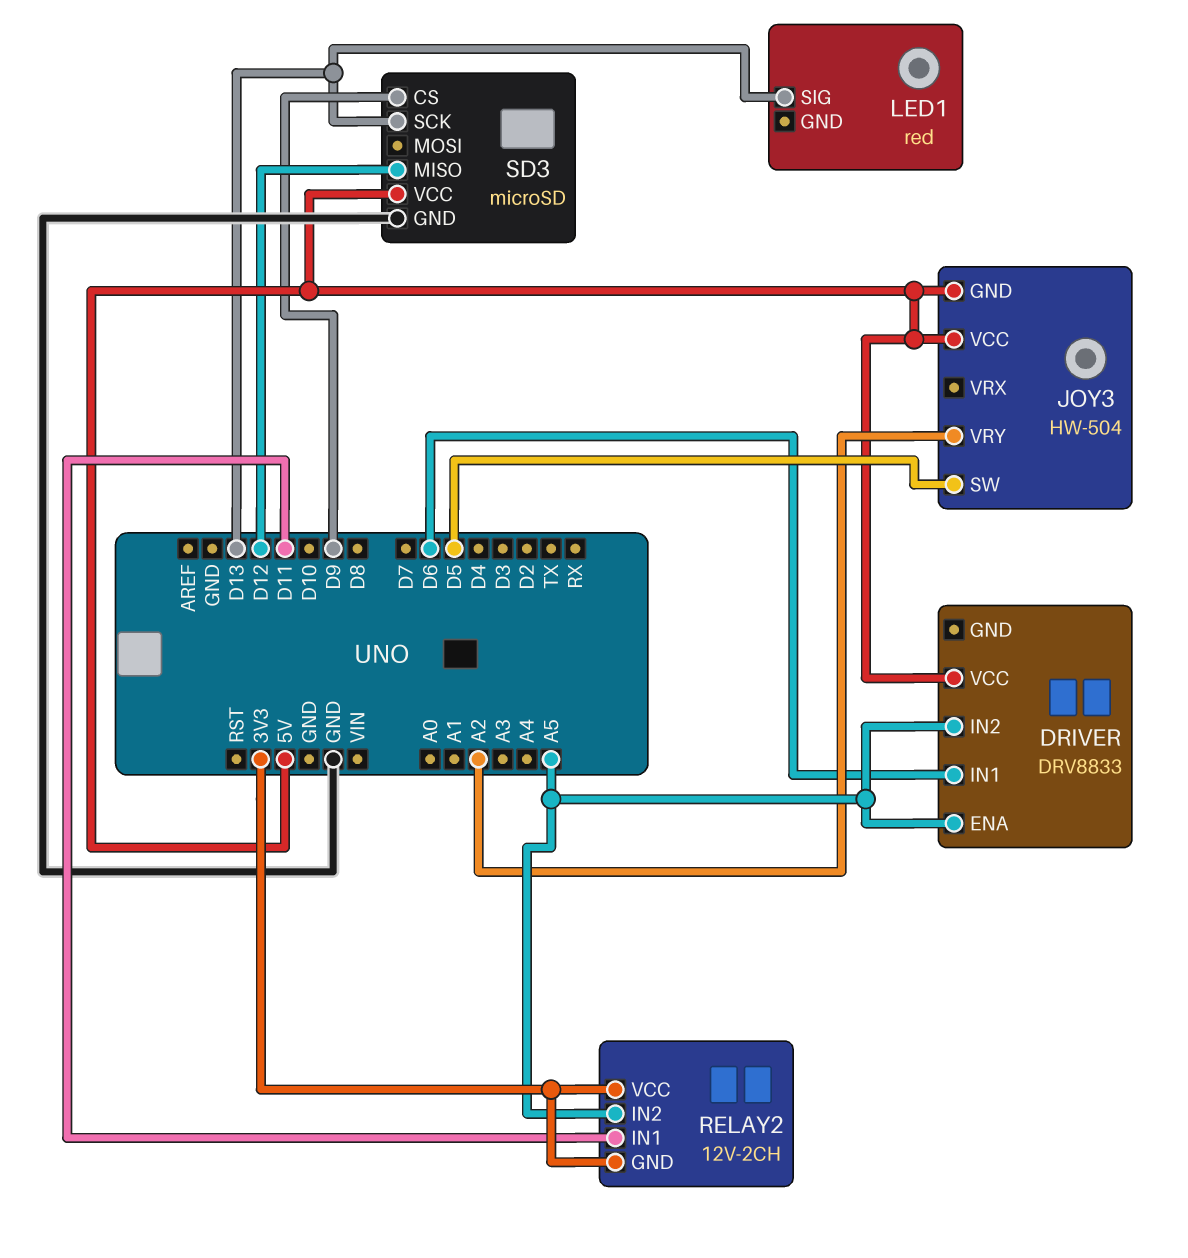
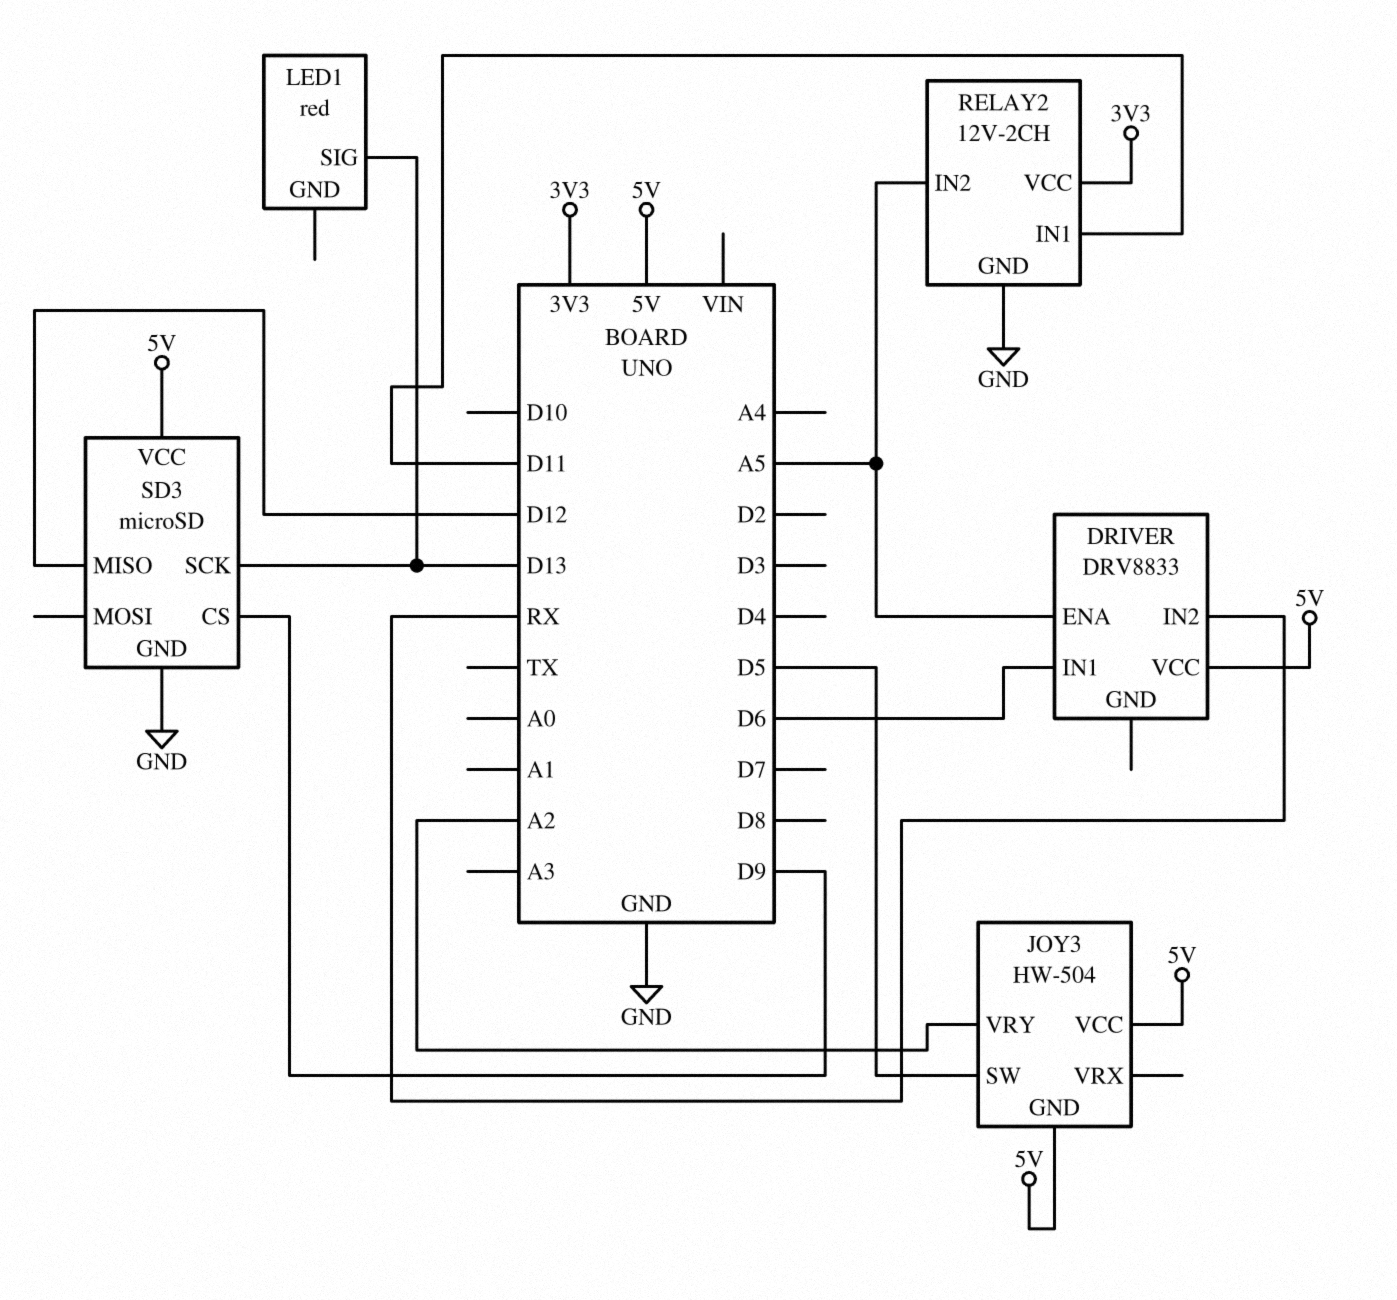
DRIVER pin IN2: A5 -> RX
RELAY2 pin GND: 3V3 -> GND

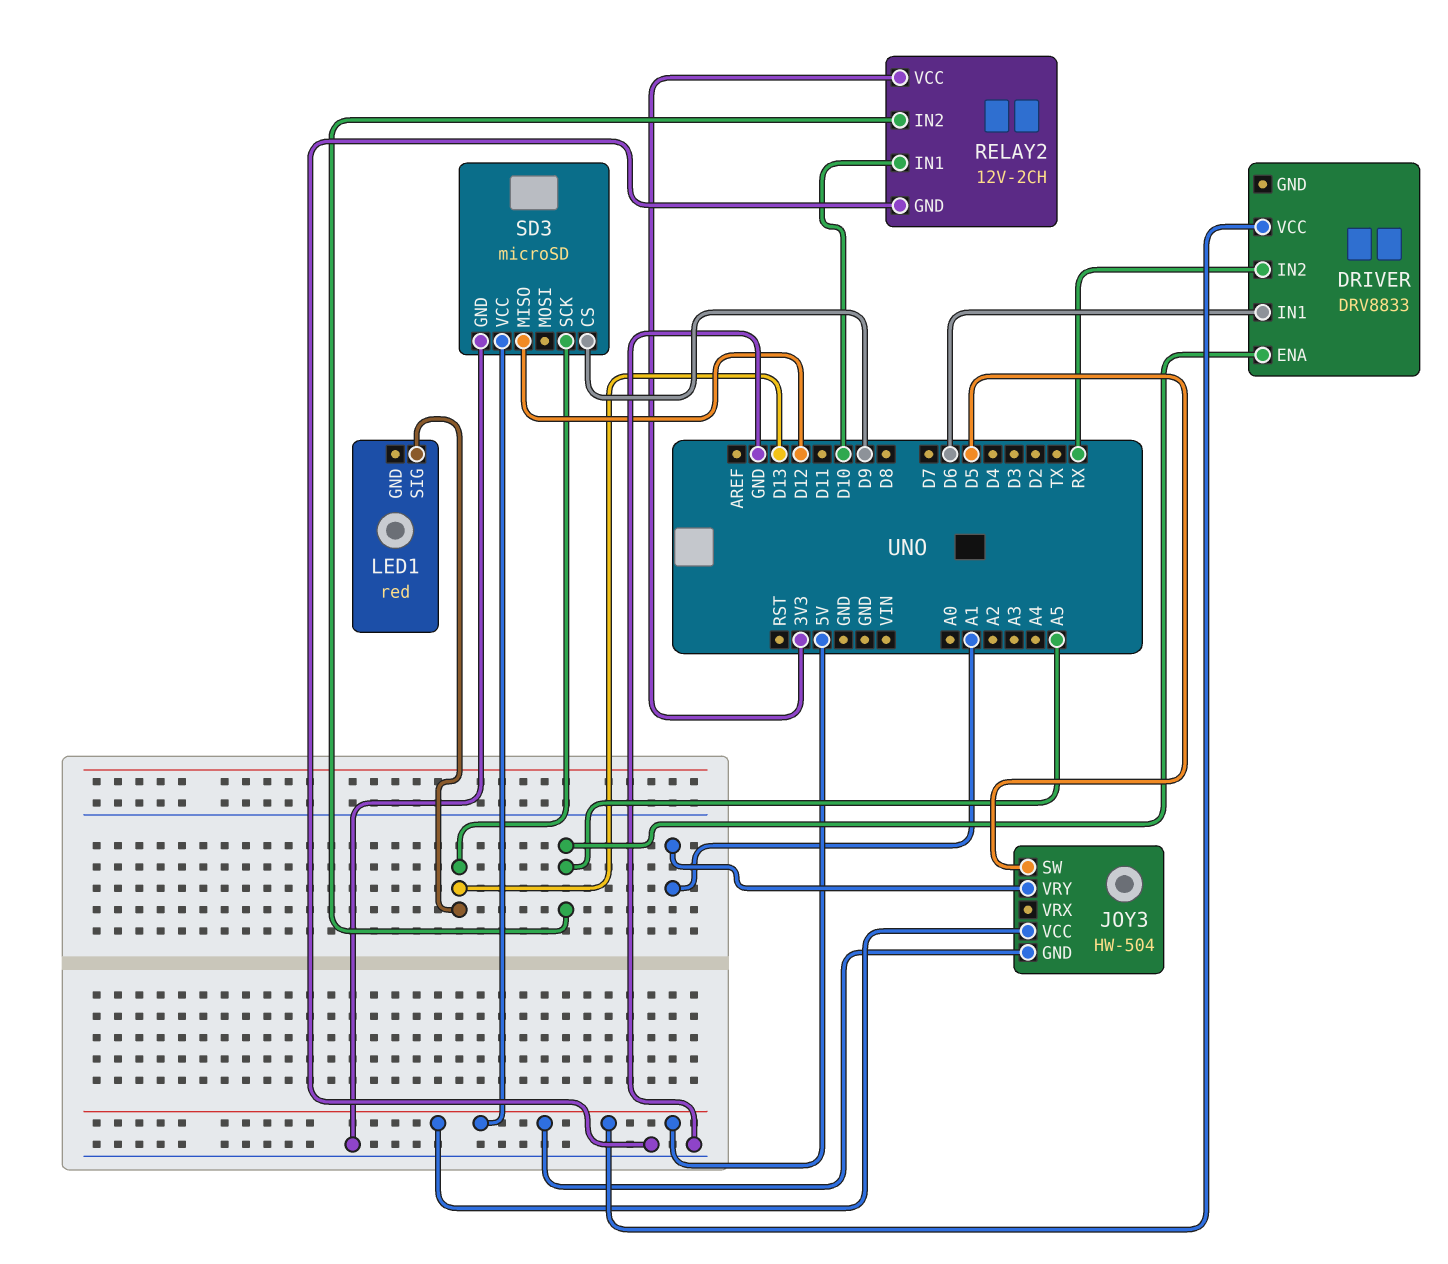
JOY3 pin VRY: A2 -> A1
RELAY2 pin IN1: D11 -> D10

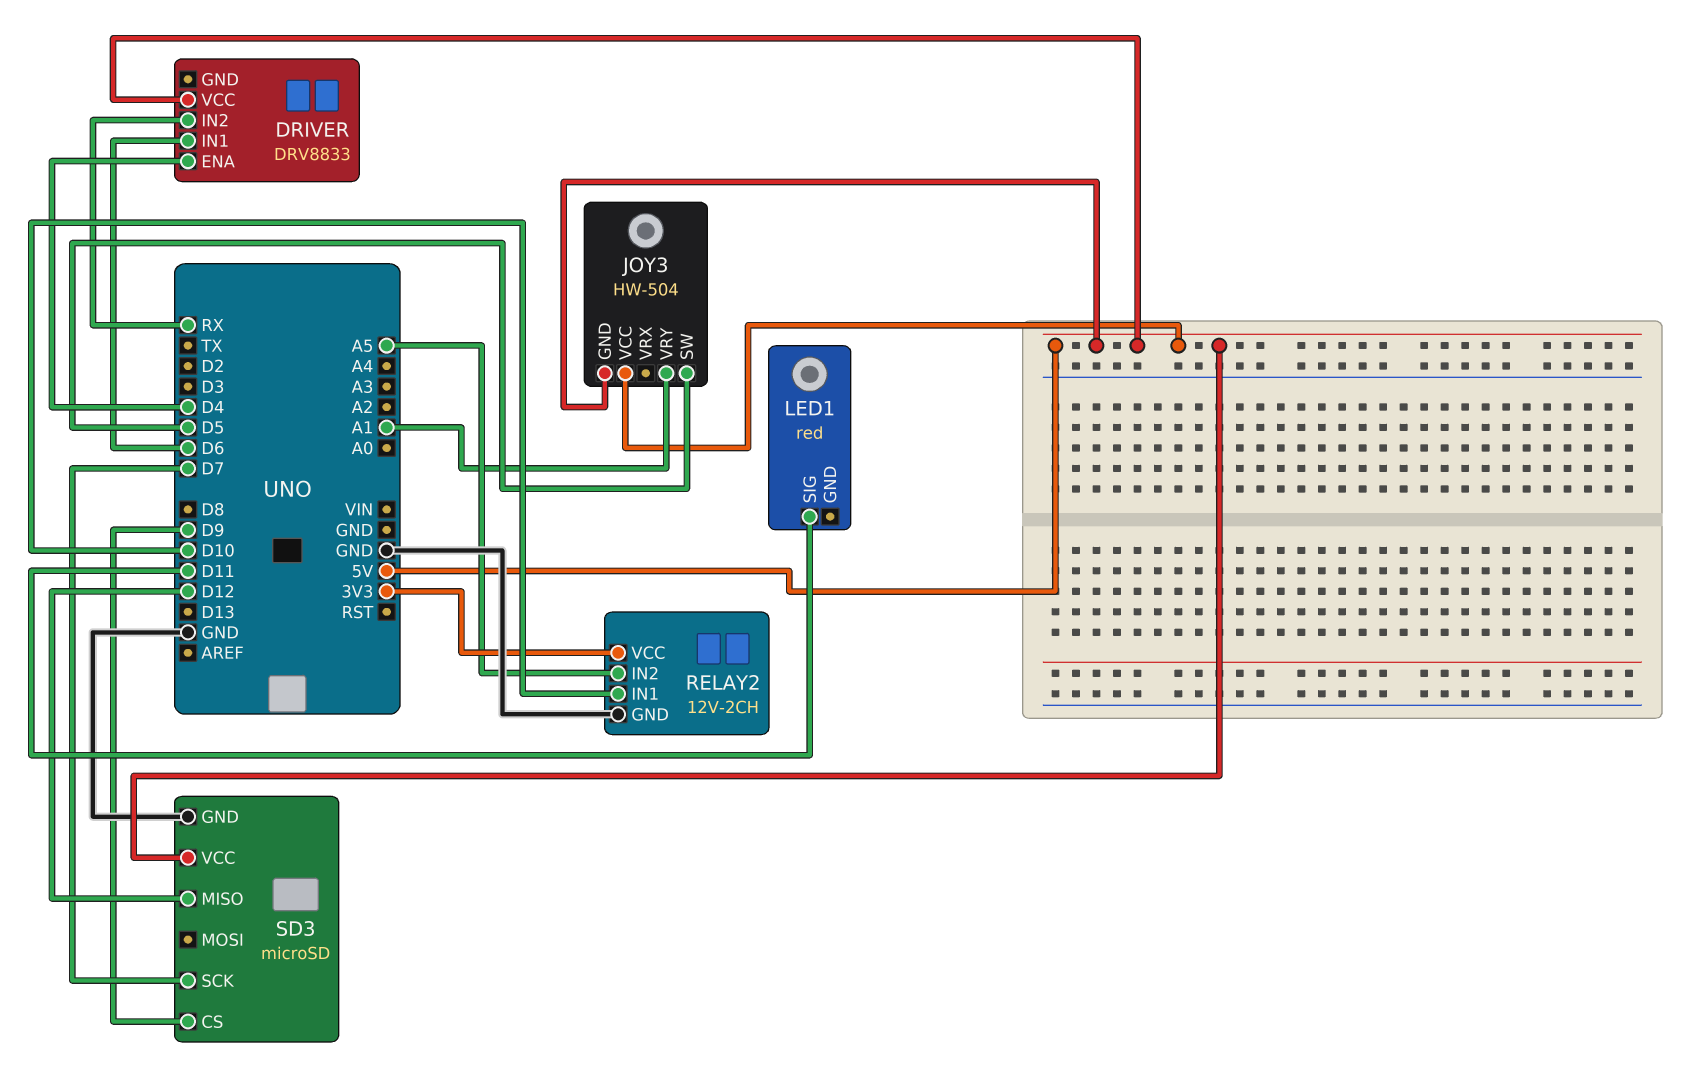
DRIVER pin ENA: A5 -> D4
LED1 pin SIG: D13 -> D11
SD3 pin SCK: D13 -> D7

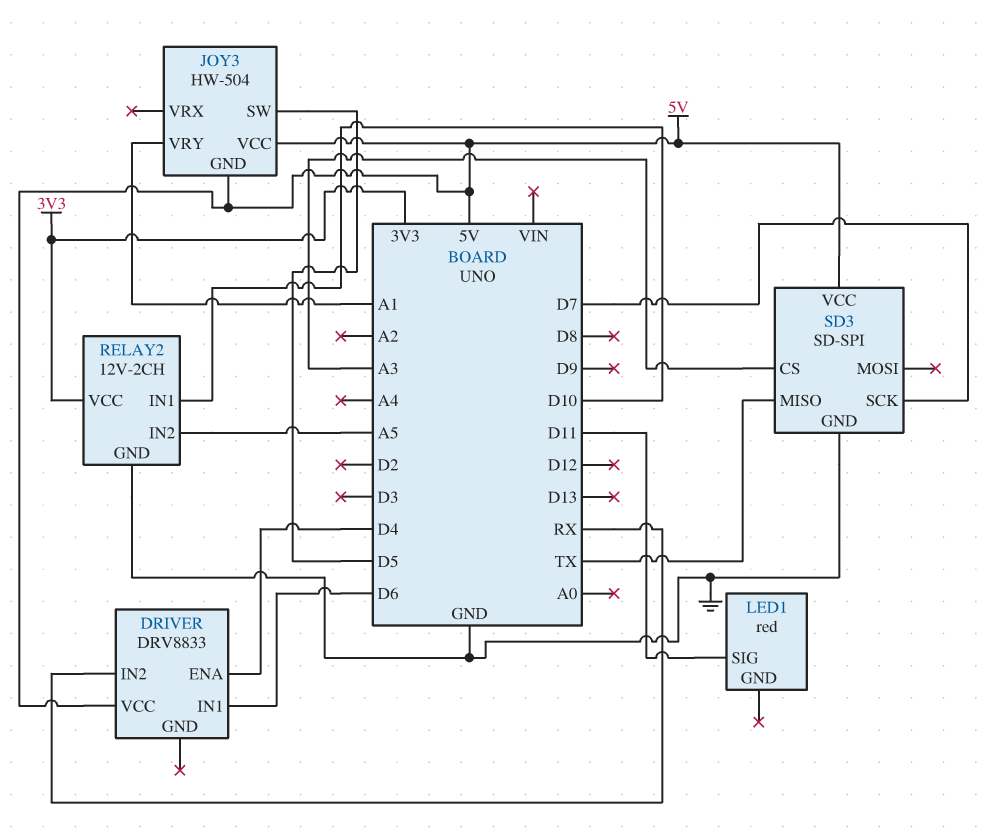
SD3: microSD -> SD-SPI
SD3 pin CS: D9 -> A3
SD3 pin MISO: D12 -> TX

